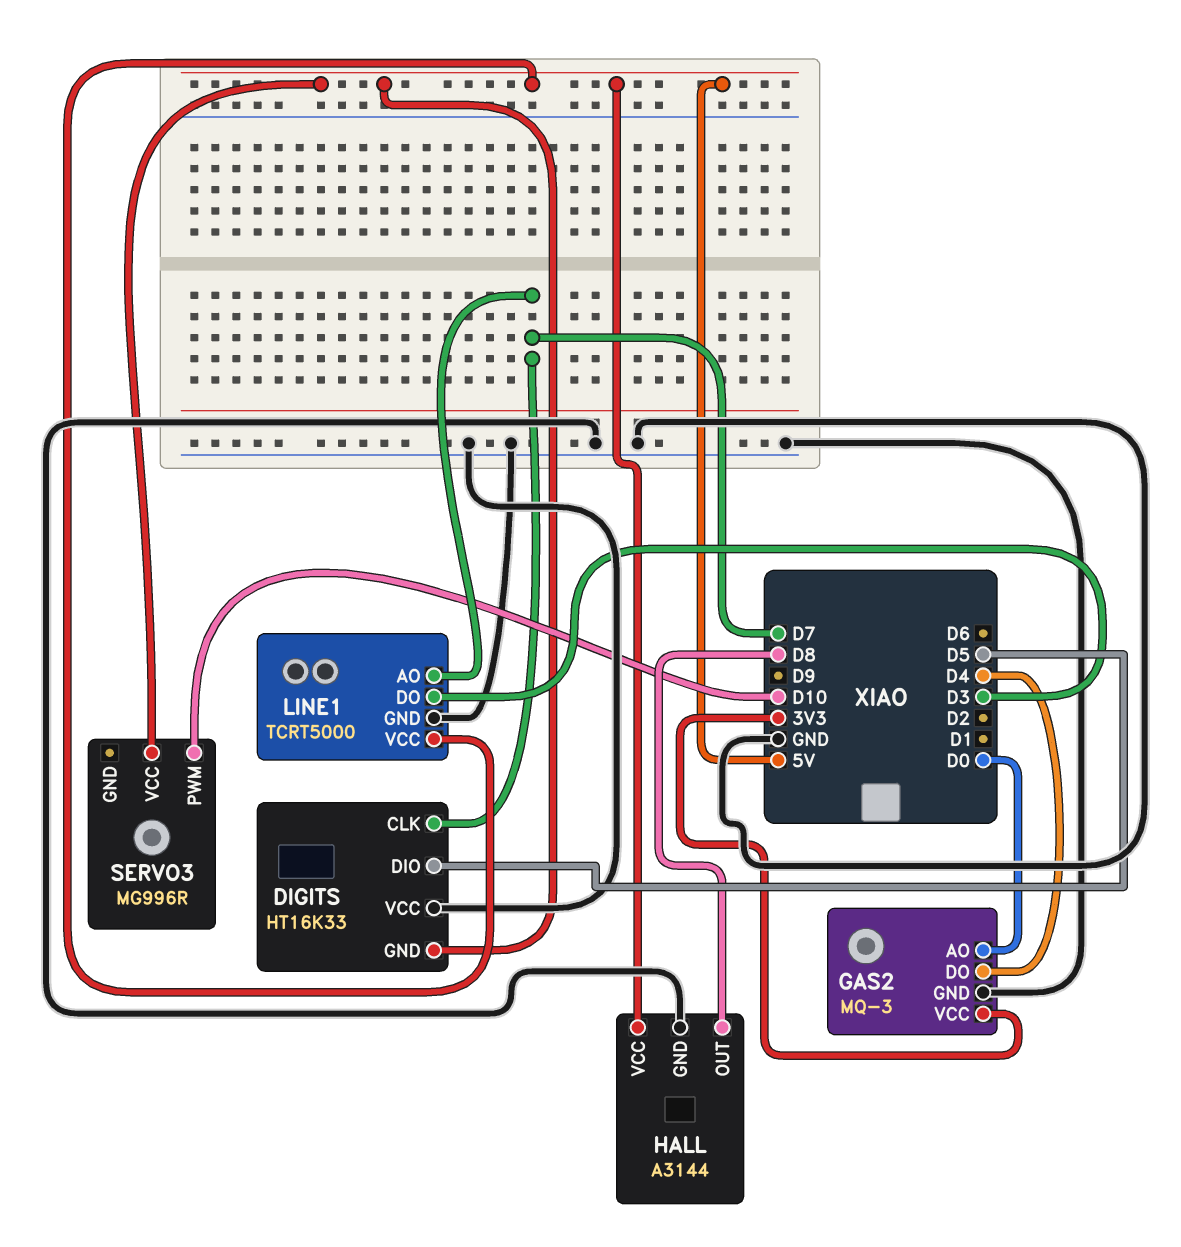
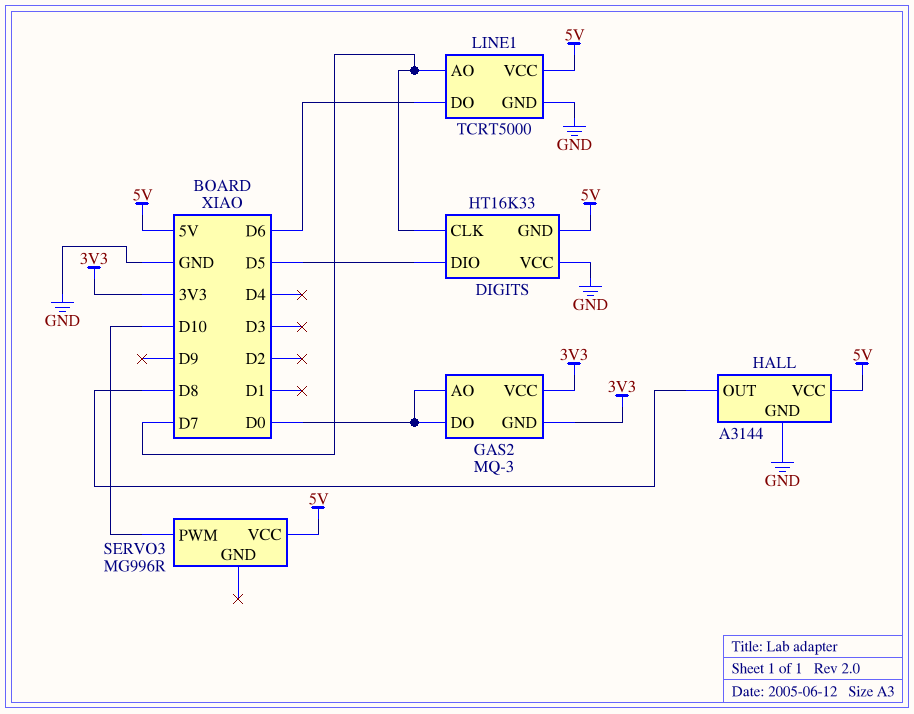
GAS2 pin DO: D4 -> D0
GAS2 pin GND: GND -> 3V3
LINE1 pin DO: D3 -> D6

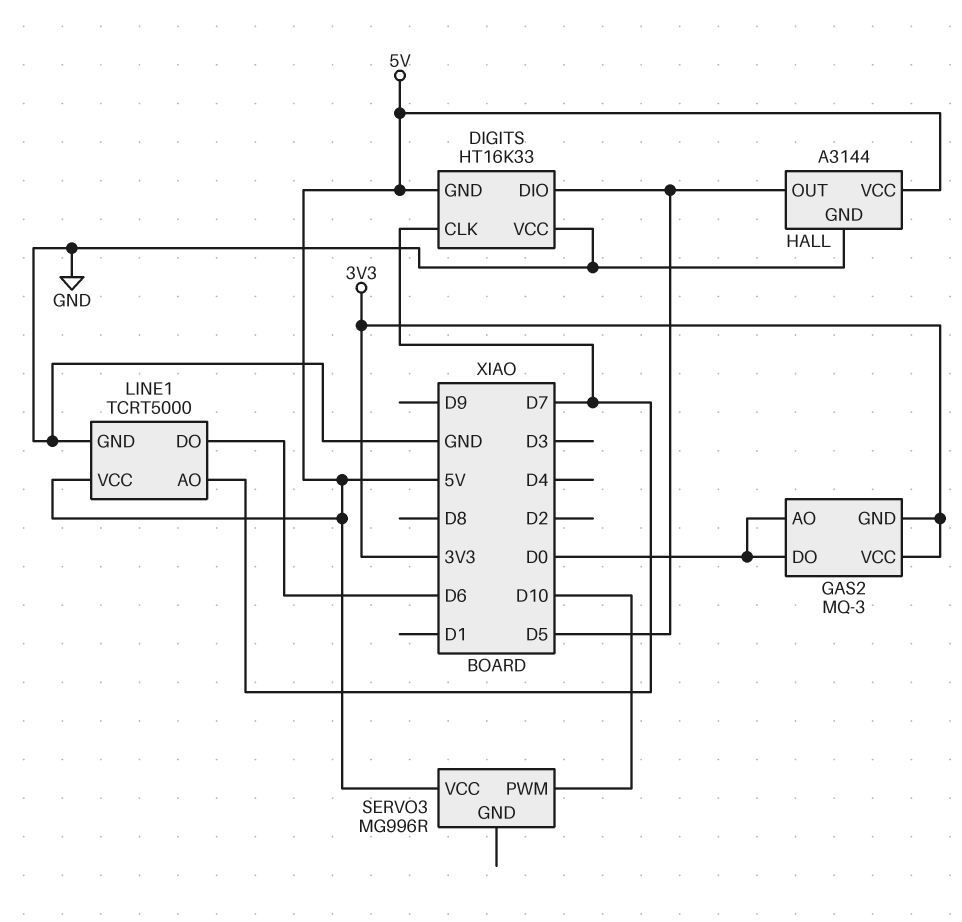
HALL pin OUT: D8 -> D5

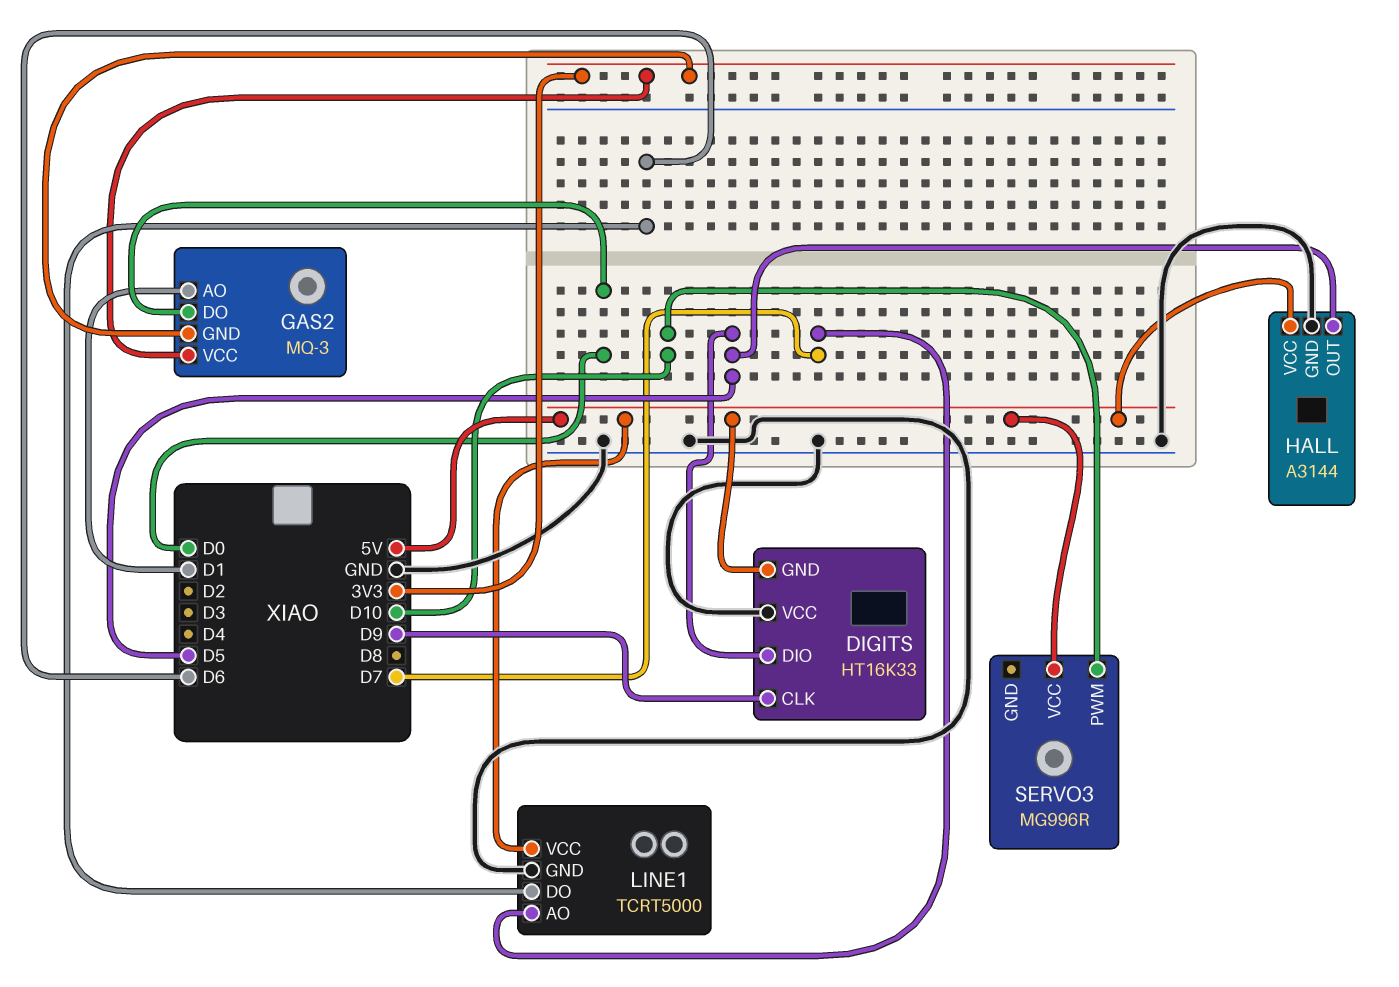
DIGITS pin CLK: D7 -> D9
GAS2 pin AO: D0 -> D1

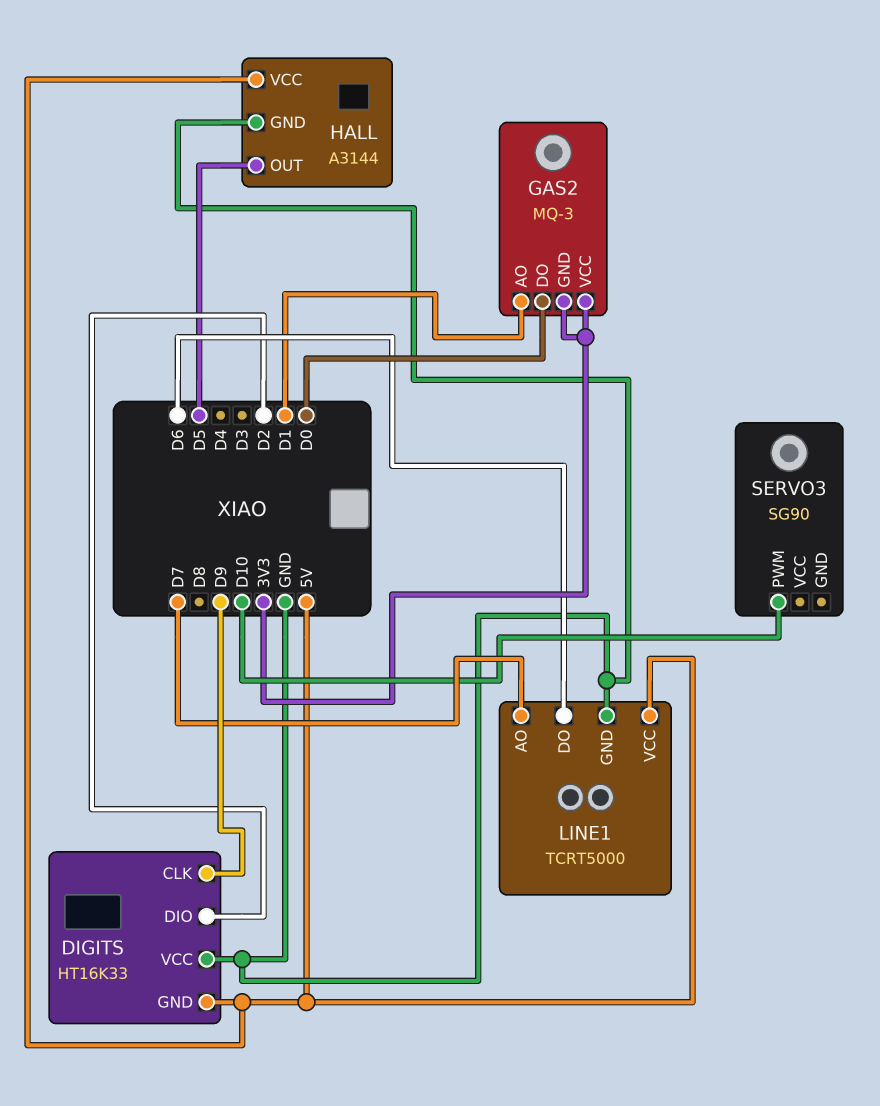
DIGITS pin DIO: D5 -> D2
SERVO3: MG996R -> SG90
SERVO3 pin VCC: 5V -> none

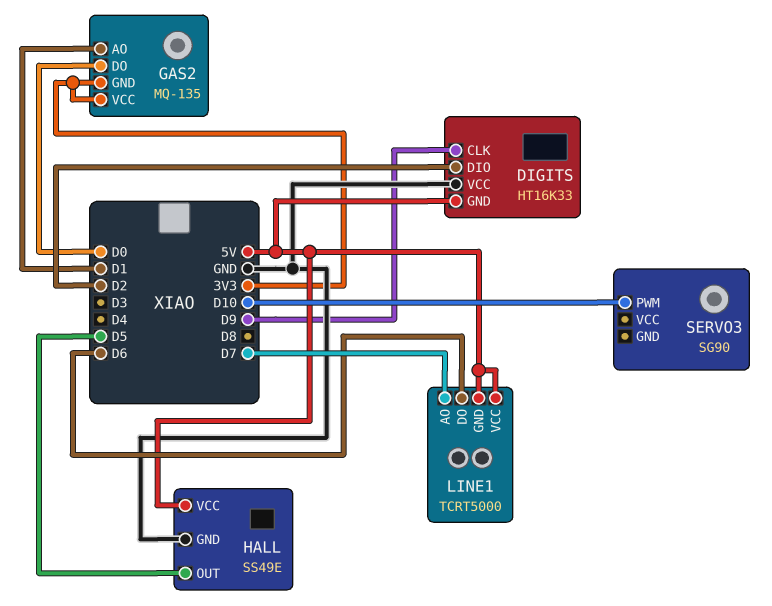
GAS2: MQ-3 -> MQ-135
HALL: A3144 -> SS49E
LINE1 pin GND: GND -> 5V

